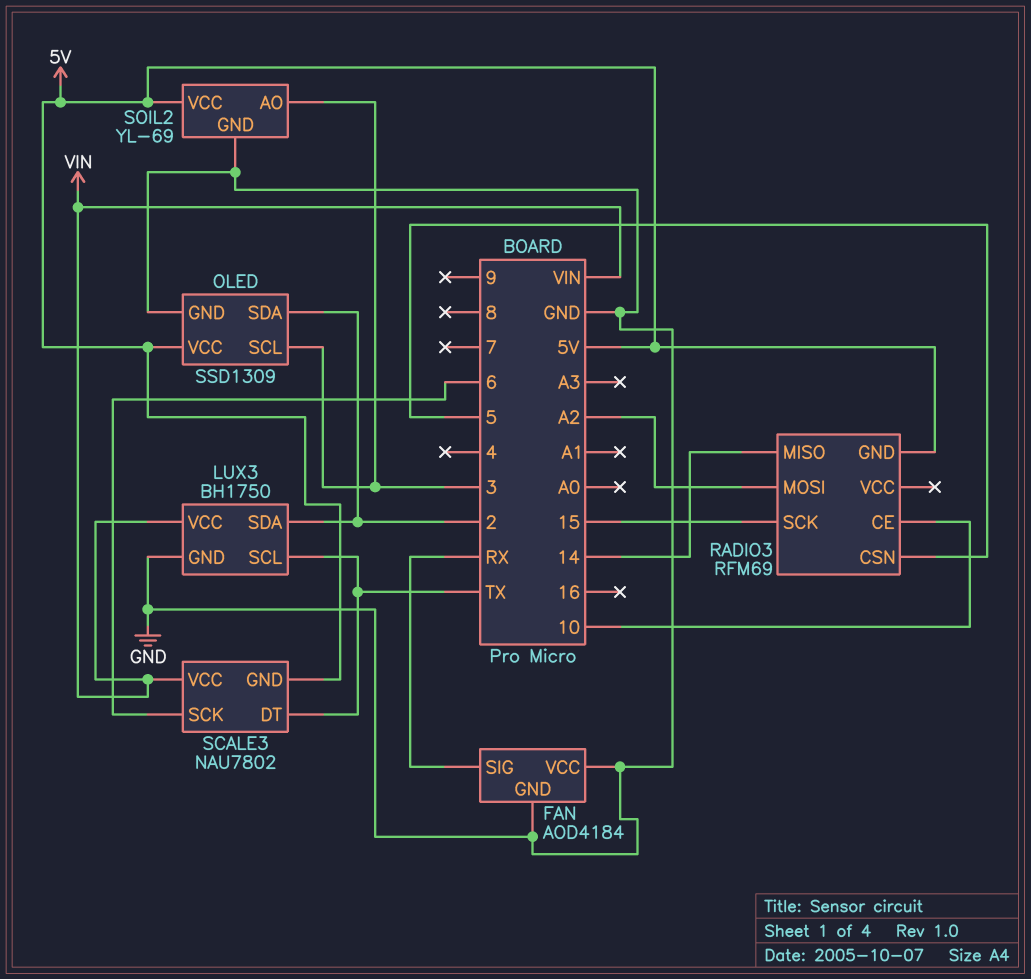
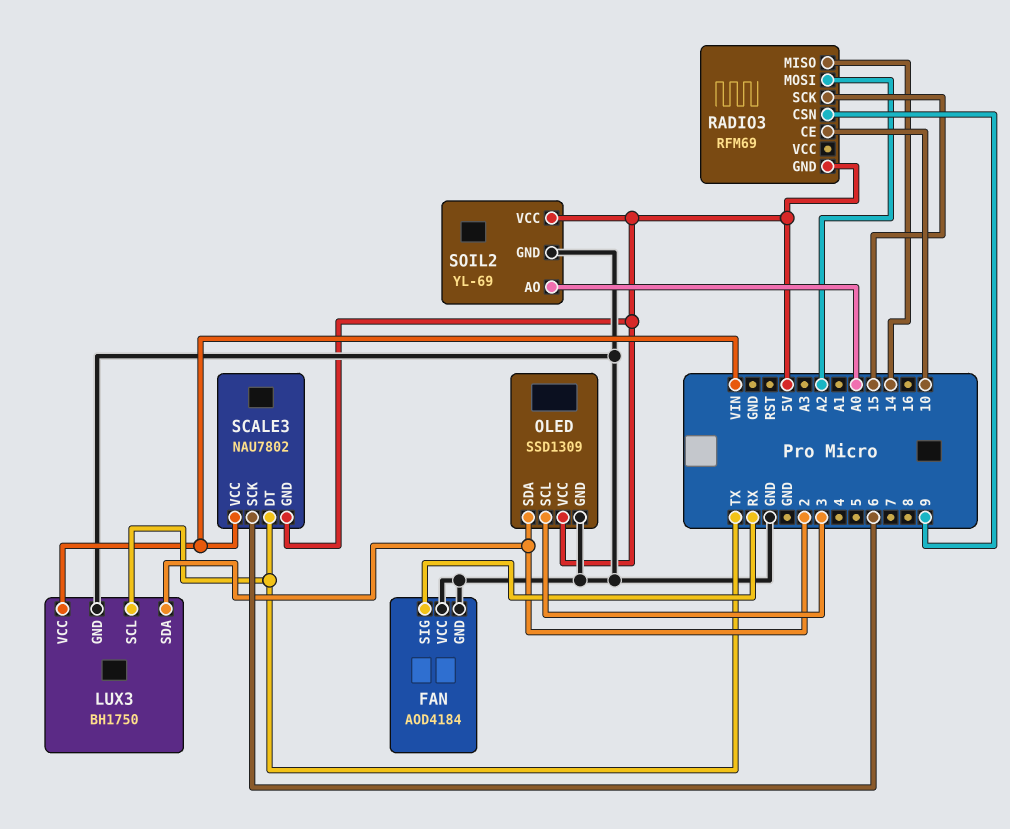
RADIO3 pin CSN: 5 -> 9
SOIL2 pin AO: 3 -> A0

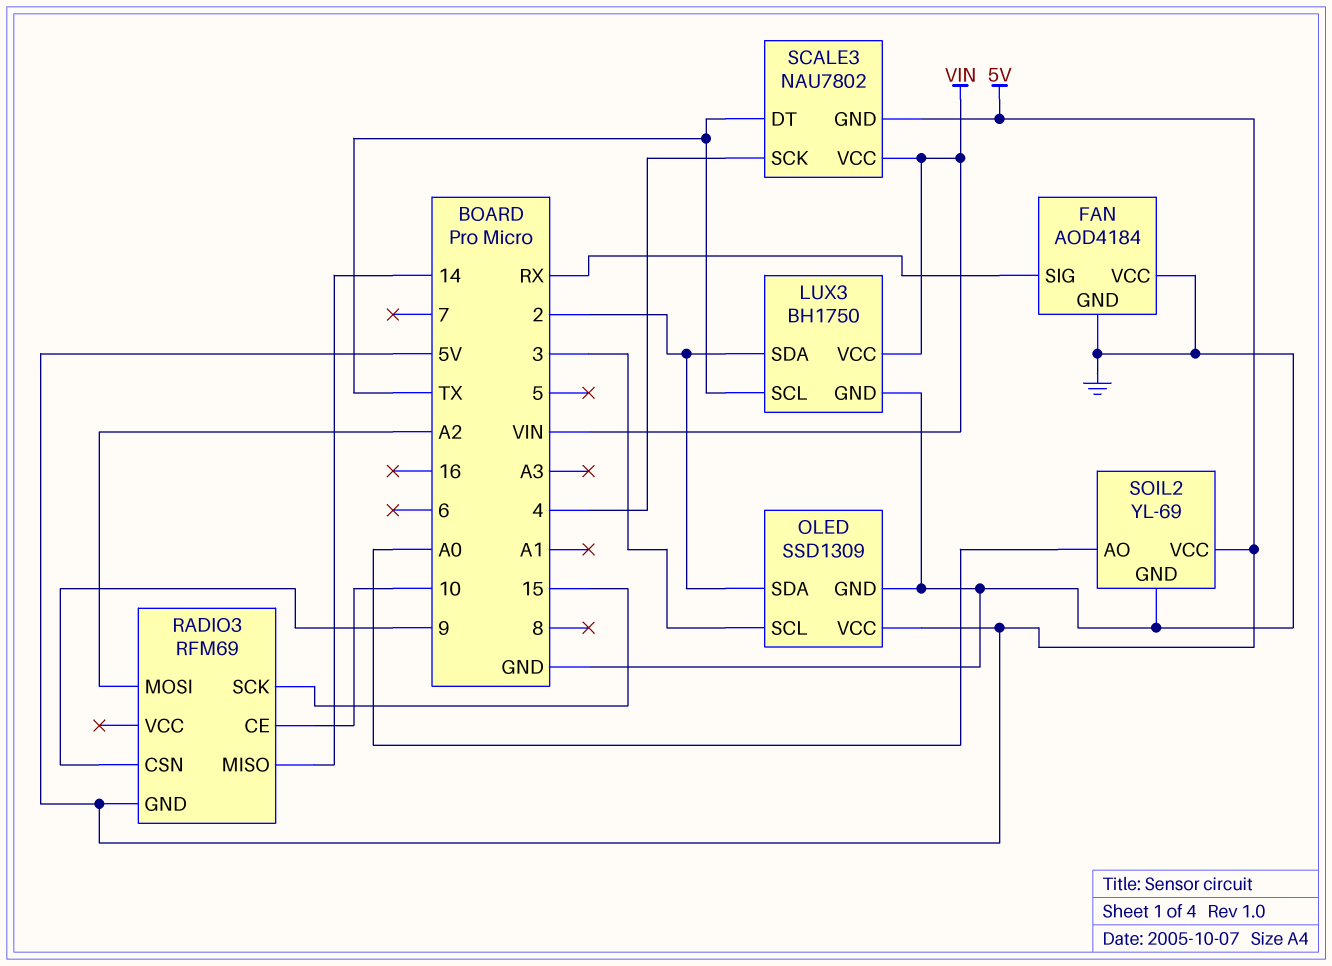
SCALE3 pin SCK: 6 -> 4

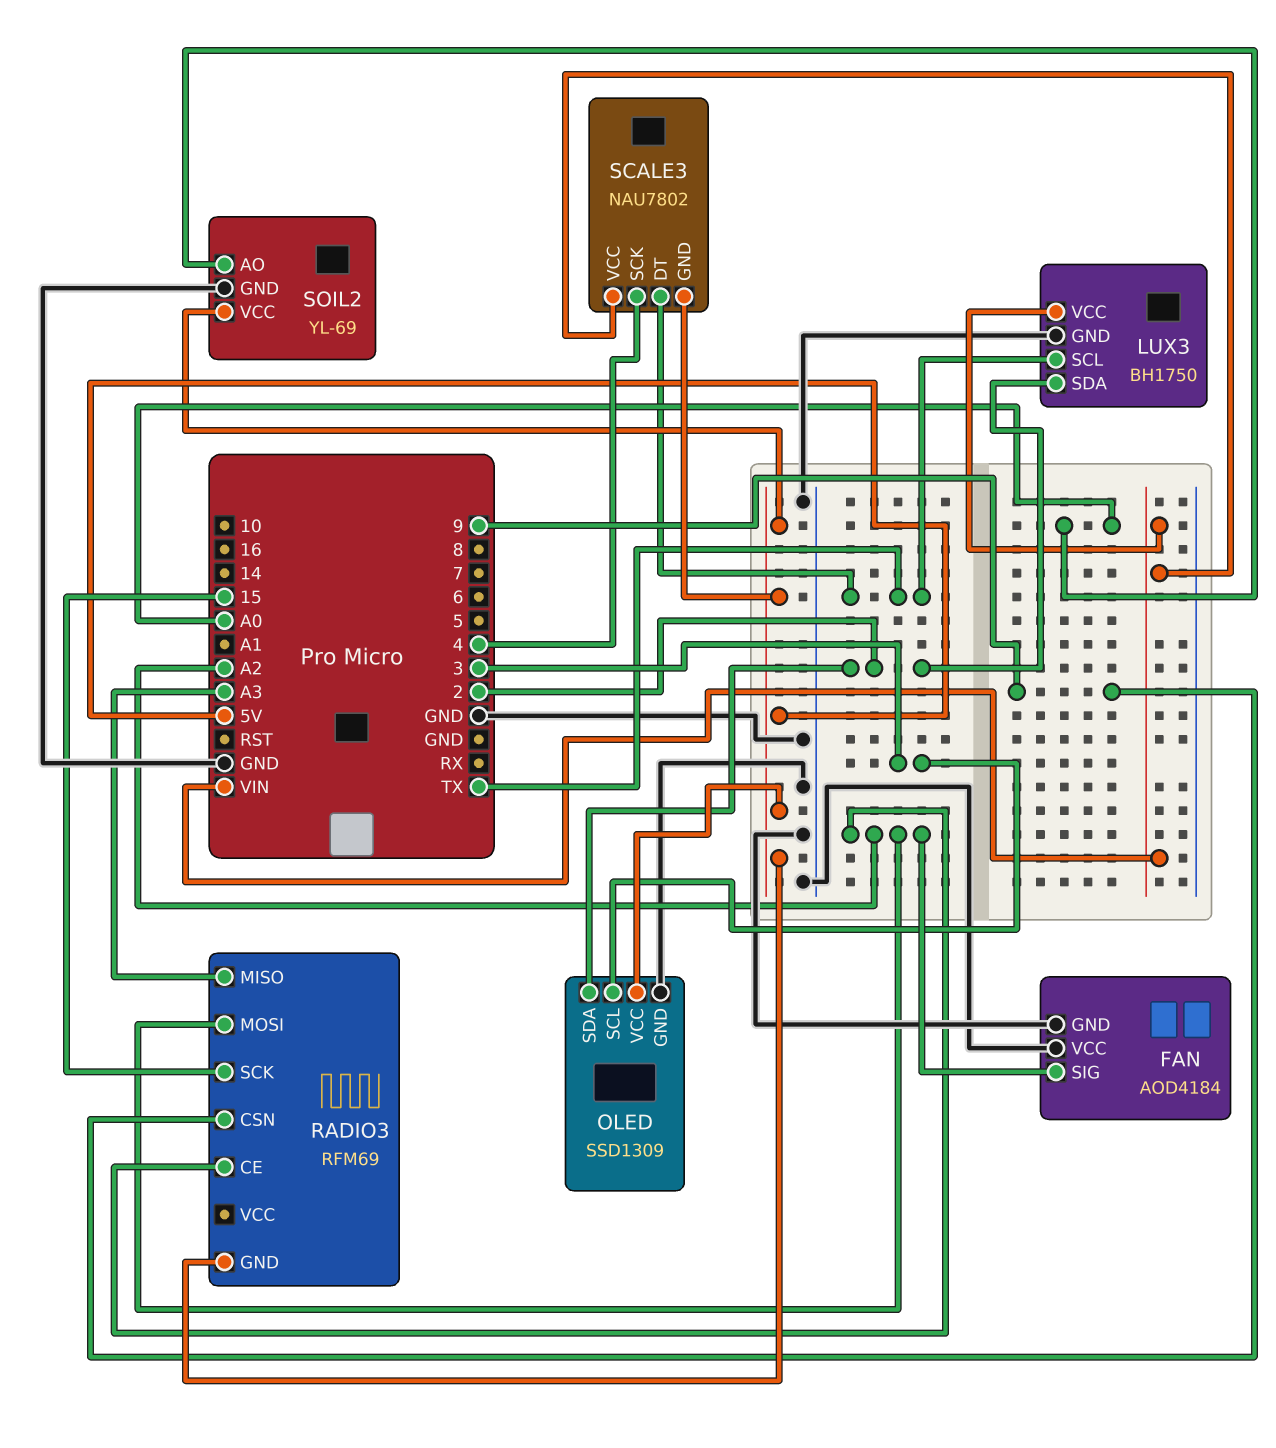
FAN pin SIG: RX -> A2
RADIO3 pin CE: 10 -> A2
RADIO3 pin MISO: 14 -> A3

